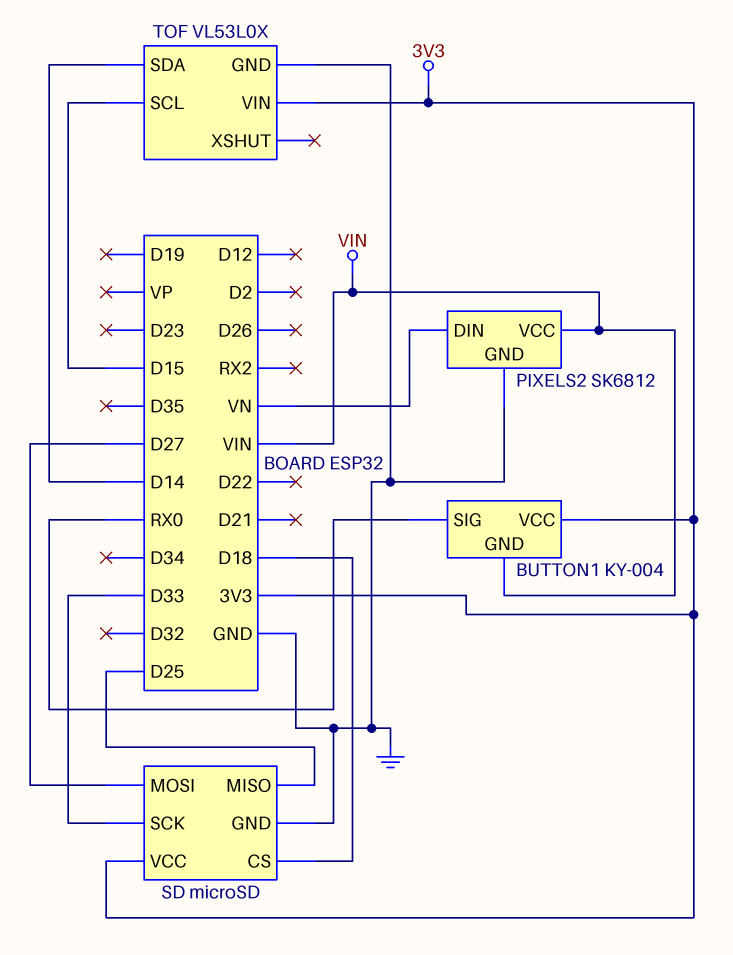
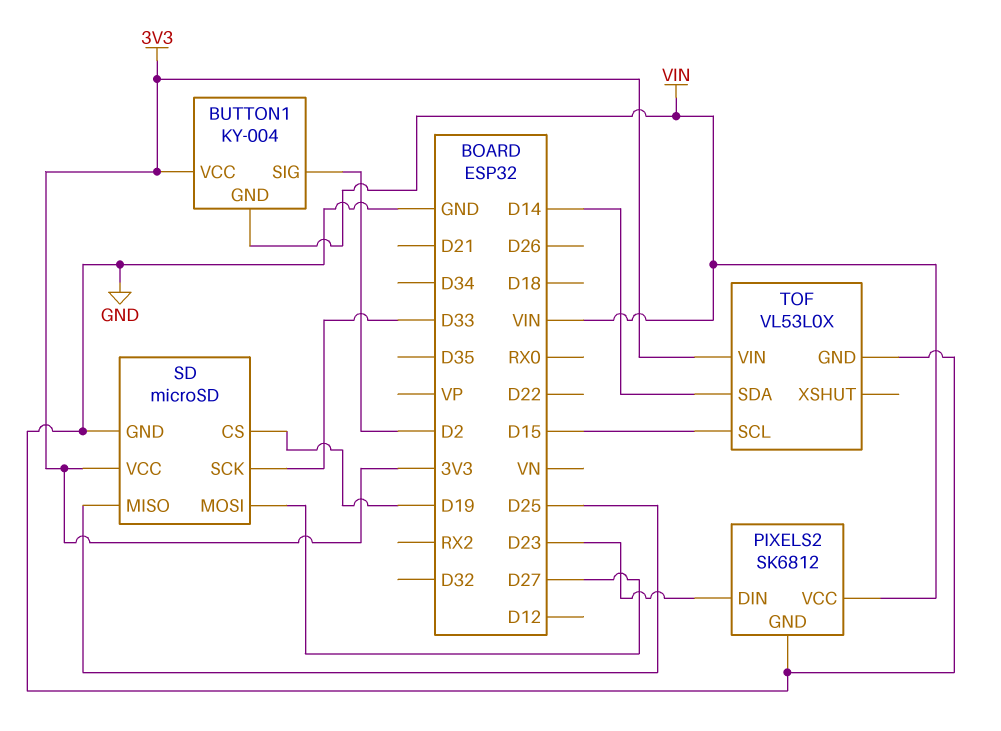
BUTTON1 pin SIG: RX0 -> D2
PIXELS2 pin DIN: VN -> D23
SD pin CS: D18 -> D19

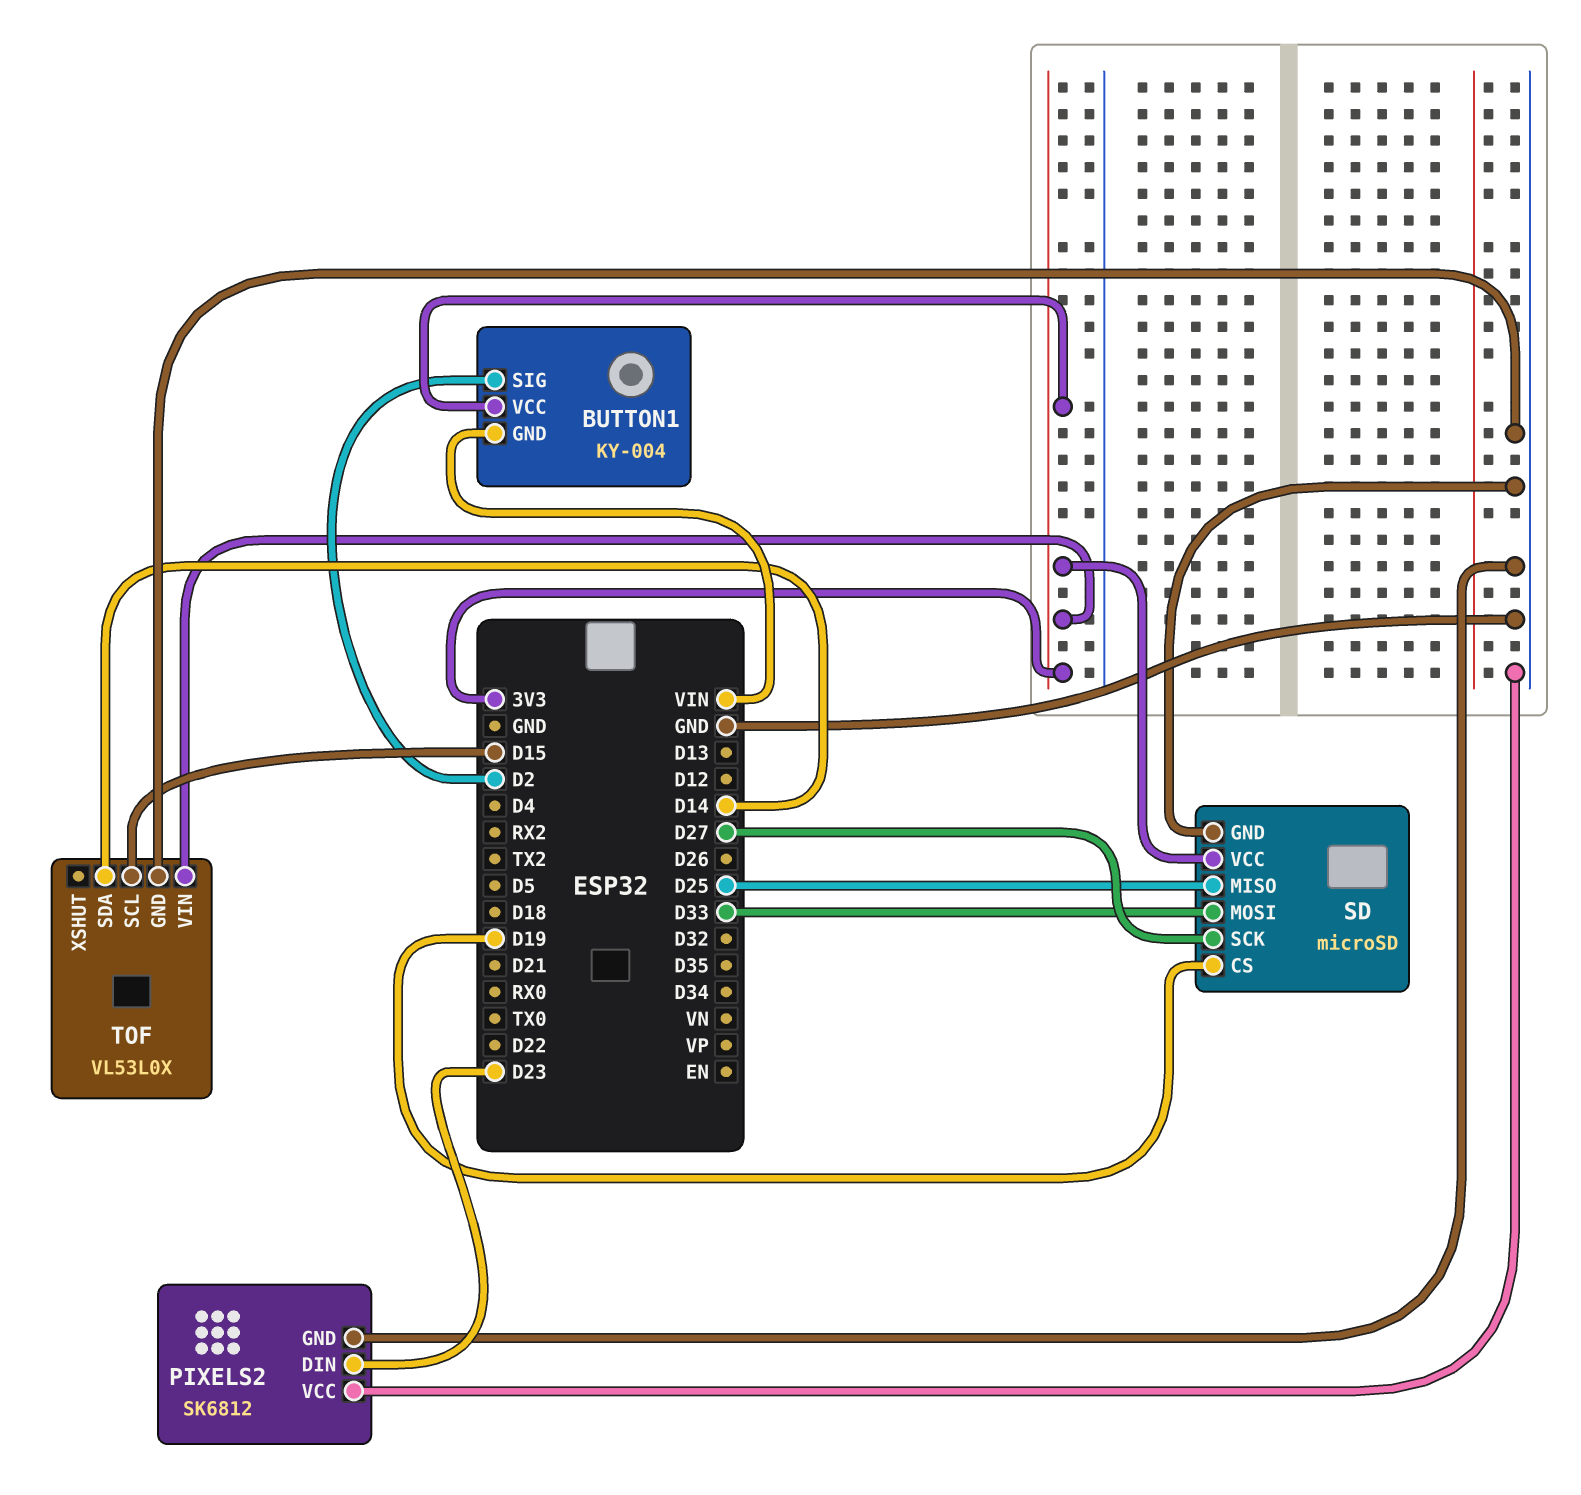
PIXELS2 pin VCC: VIN -> GND
SD pin MOSI: D27 -> D33
SD pin SCK: D33 -> D27

